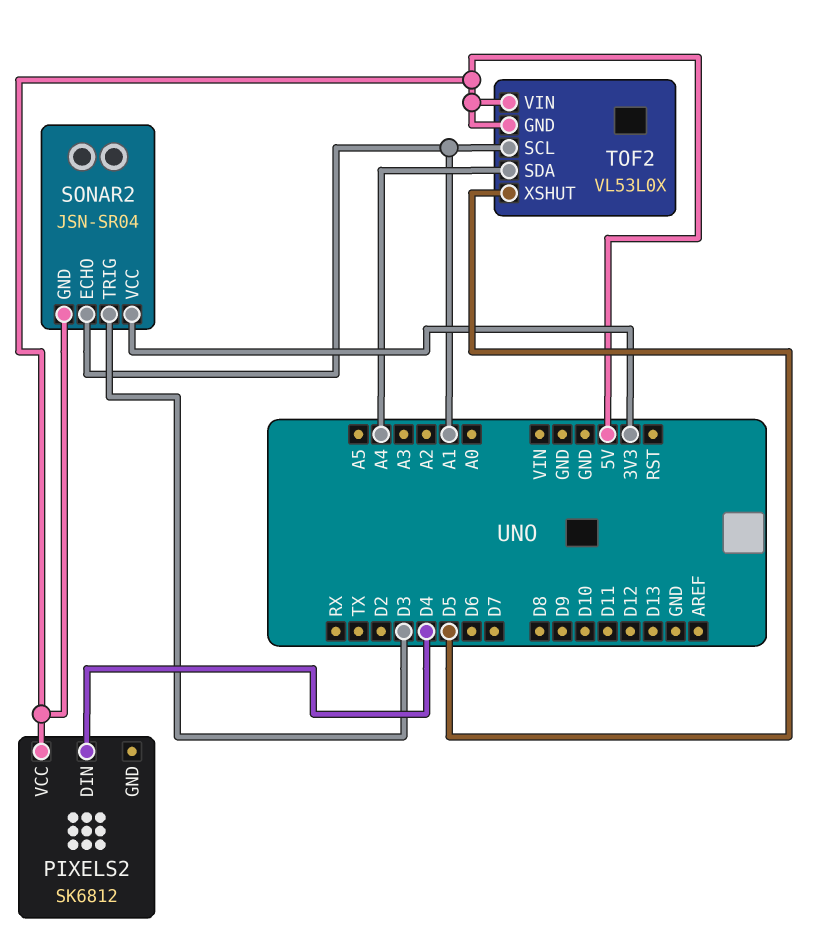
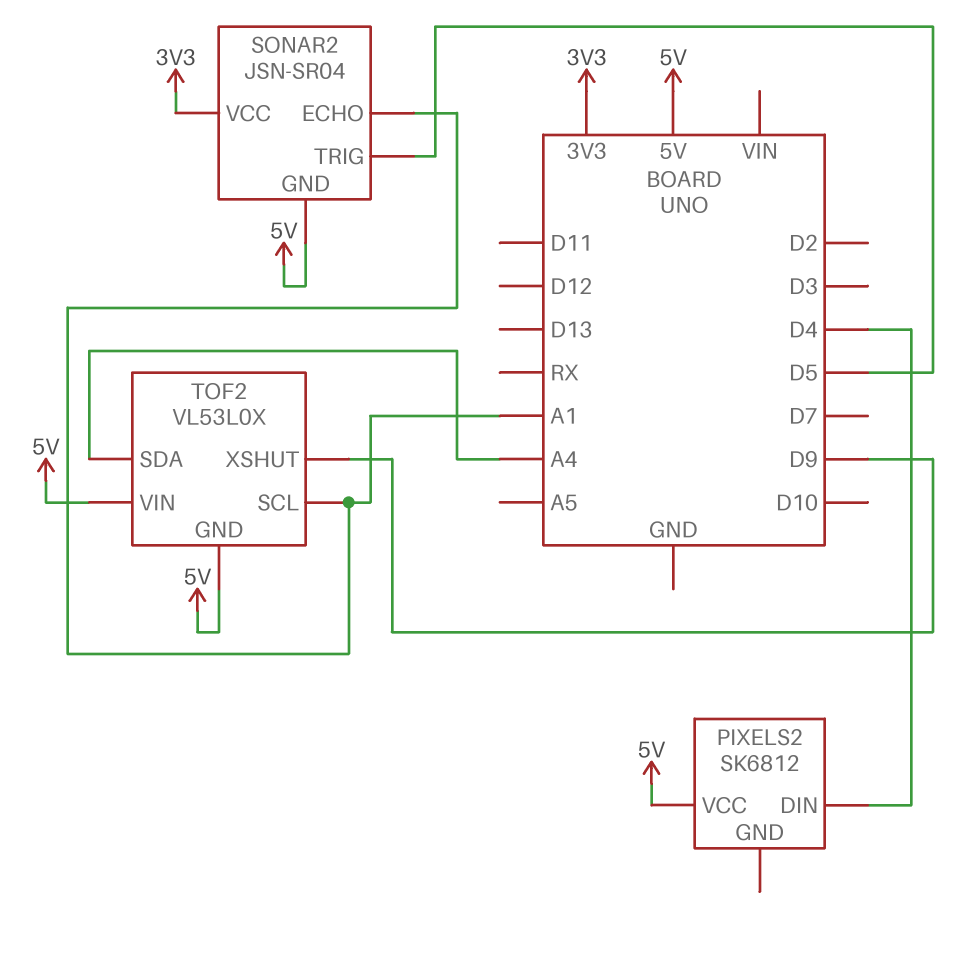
SONAR2 pin TRIG: D3 -> D5
TOF2 pin XSHUT: D5 -> D9

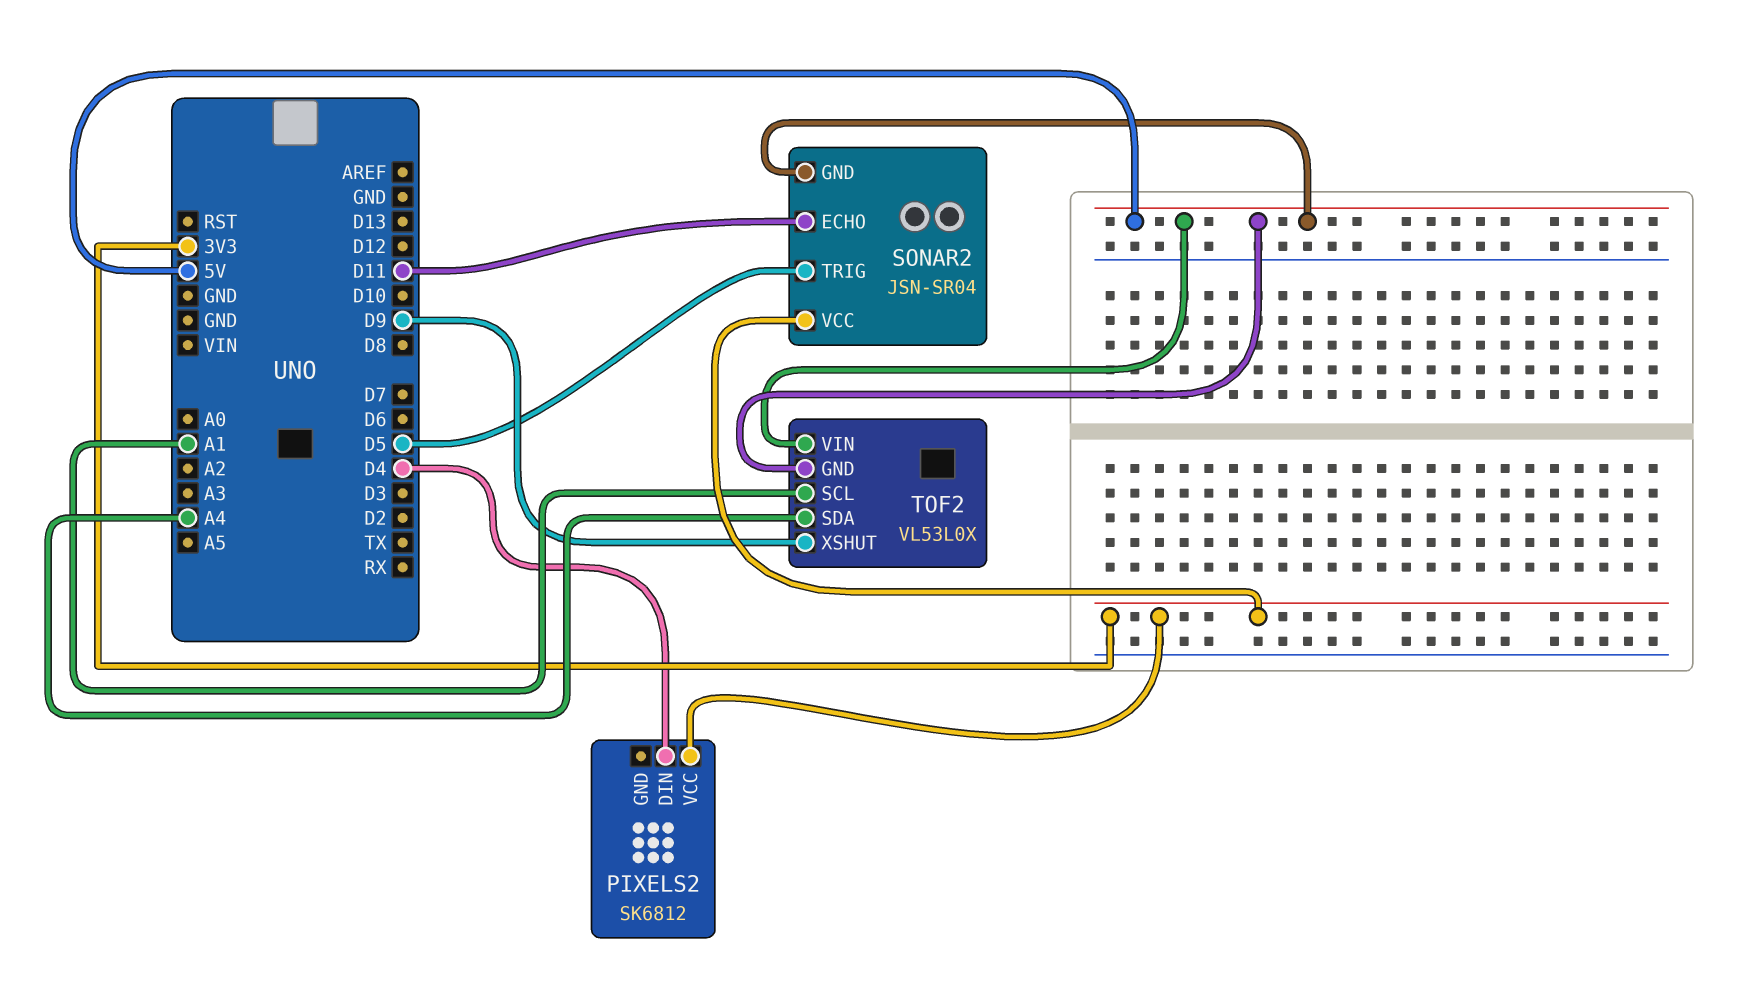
PIXELS2 pin VCC: 5V -> 3V3
SONAR2 pin ECHO: A1 -> D11

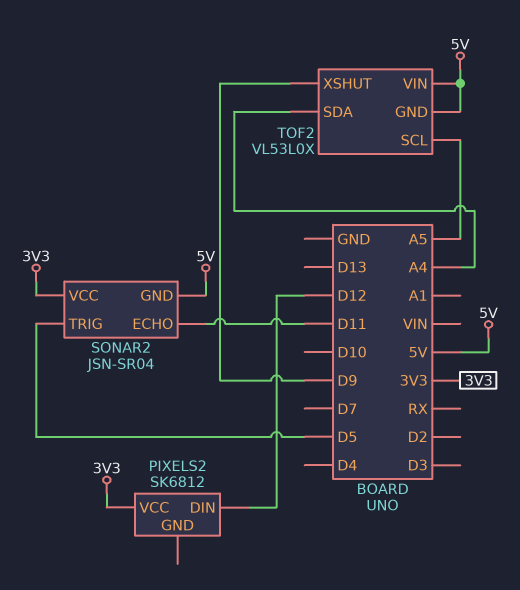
PIXELS2 pin DIN: D4 -> D12
TOF2 pin SCL: A1 -> A5

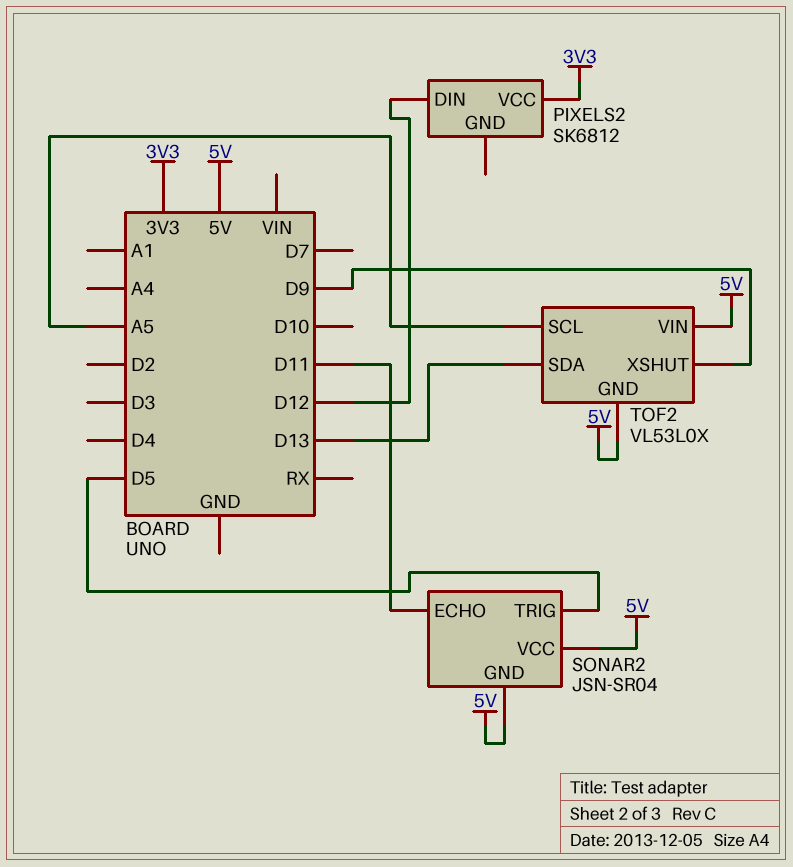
SONAR2 pin VCC: 3V3 -> 5V
TOF2 pin SDA: A4 -> D13

